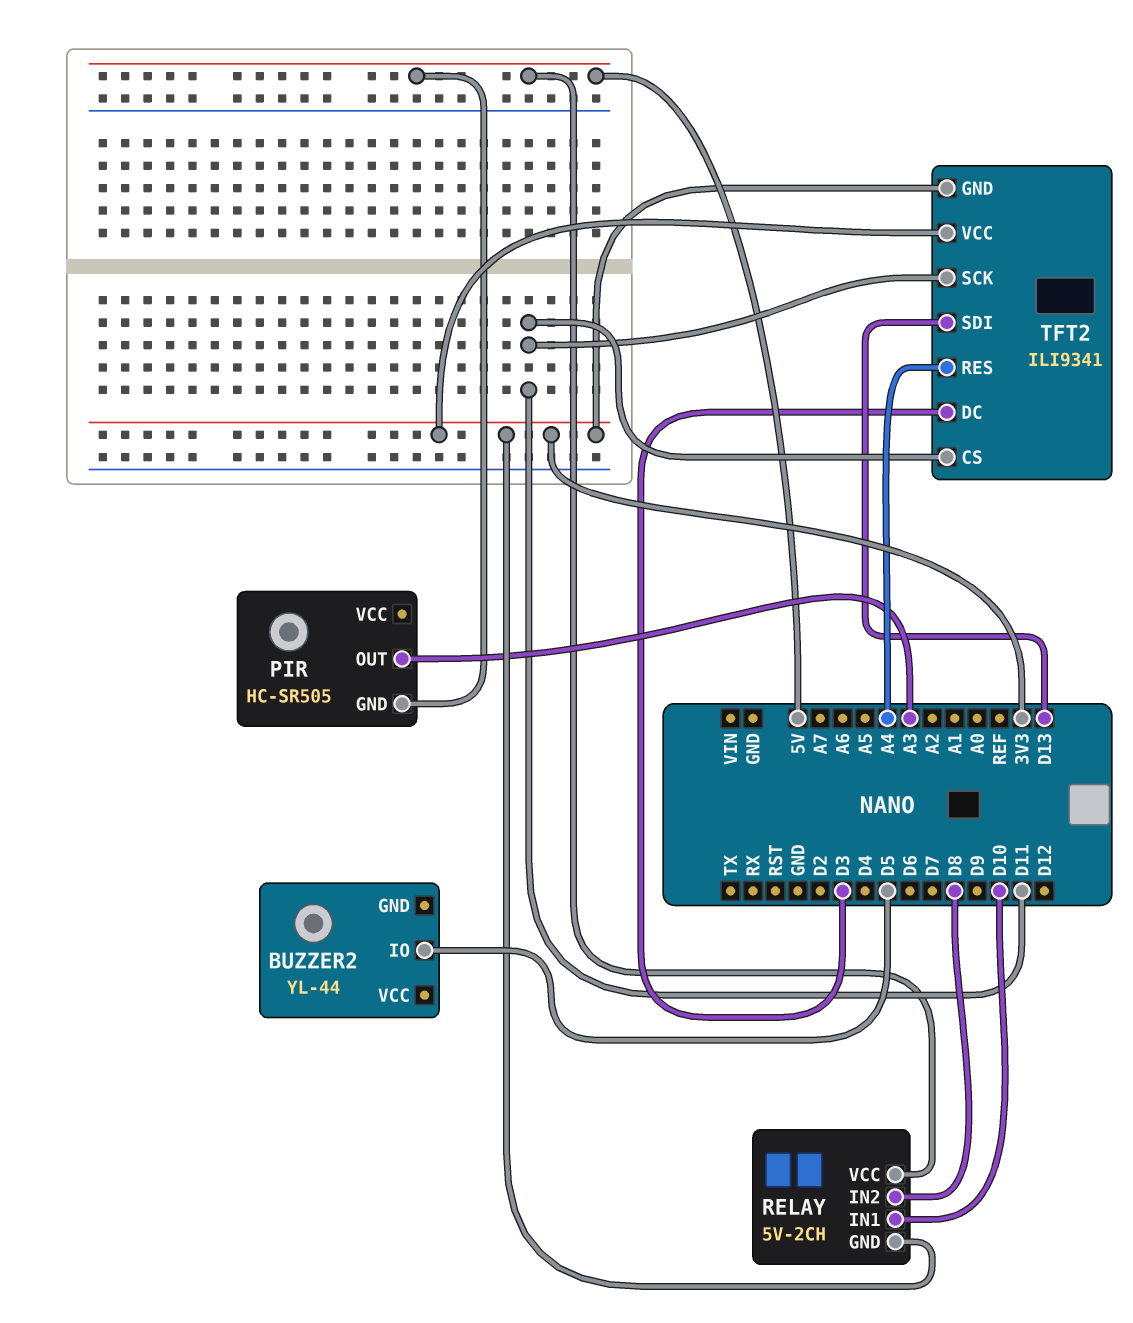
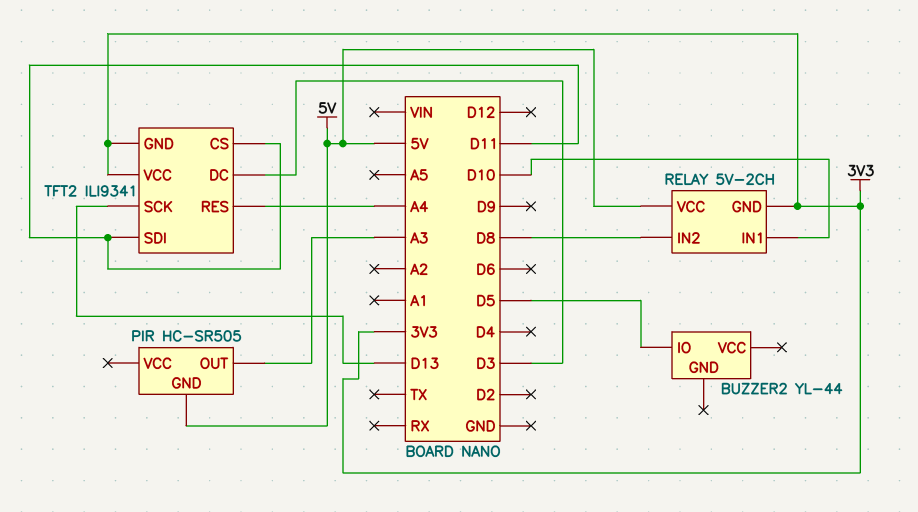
TFT2 pin SCK: D11 -> D13
TFT2 pin SDI: D13 -> D11

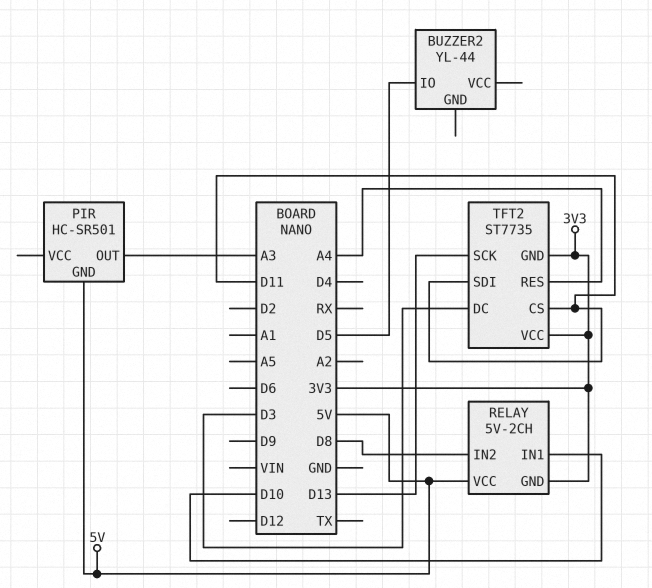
PIR: HC-SR505 -> HC-SR501
TFT2: ILI9341 -> ST7735

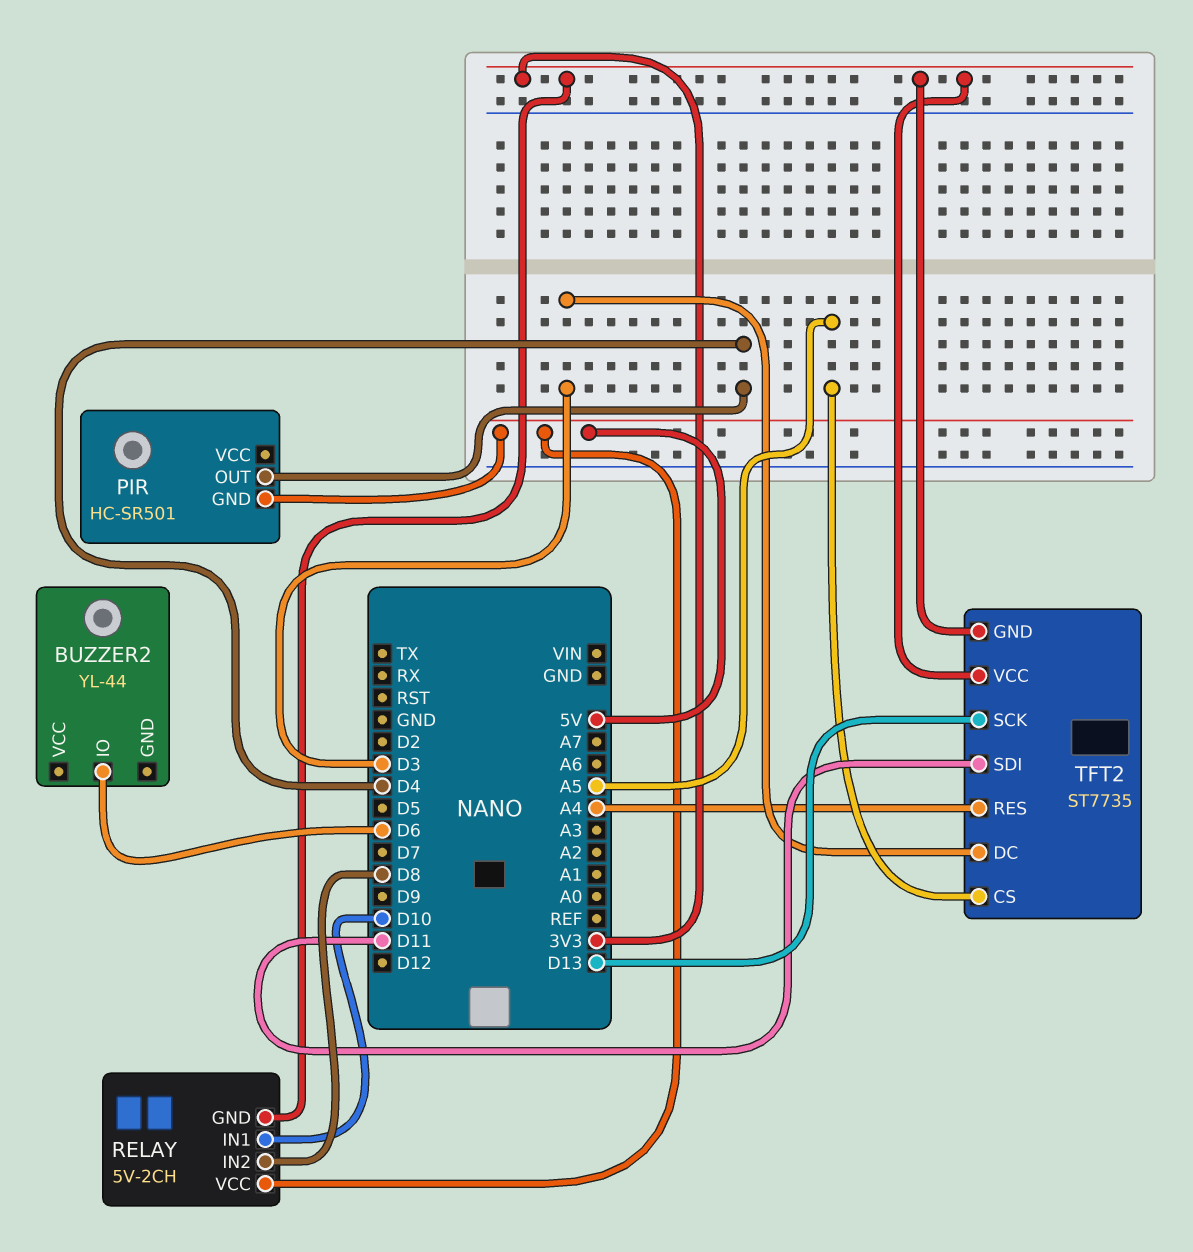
BUZZER2 pin IO: D5 -> D6
PIR pin OUT: A3 -> D4
TFT2 pin CS: D11 -> A5

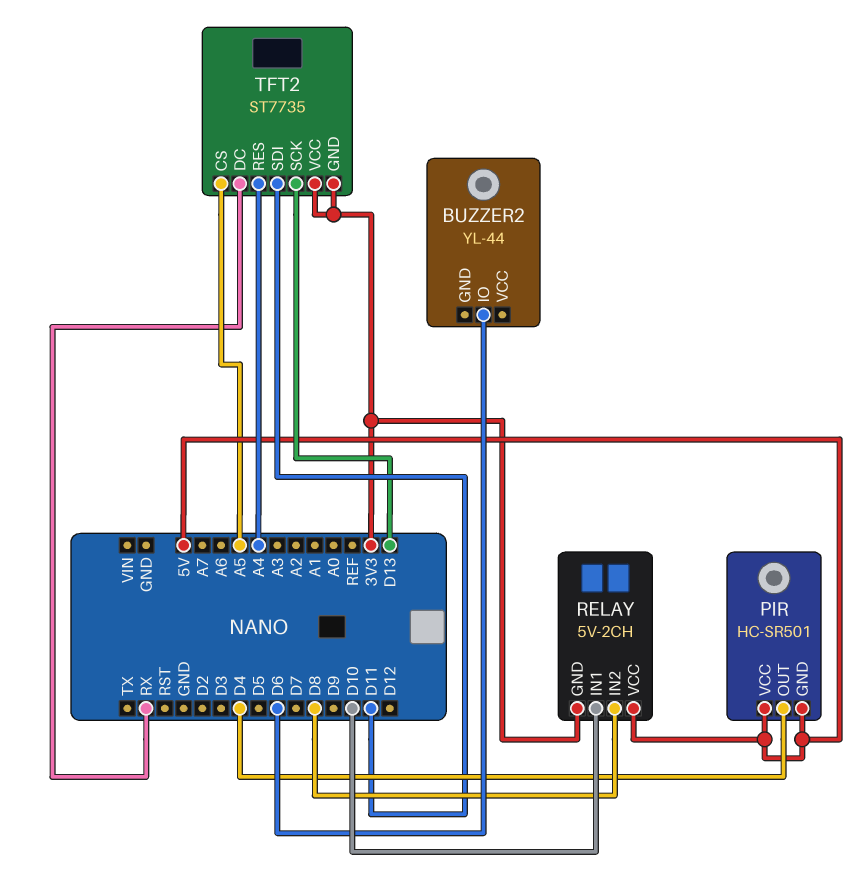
PIR pin VCC: none -> 5V
TFT2 pin DC: D3 -> RX

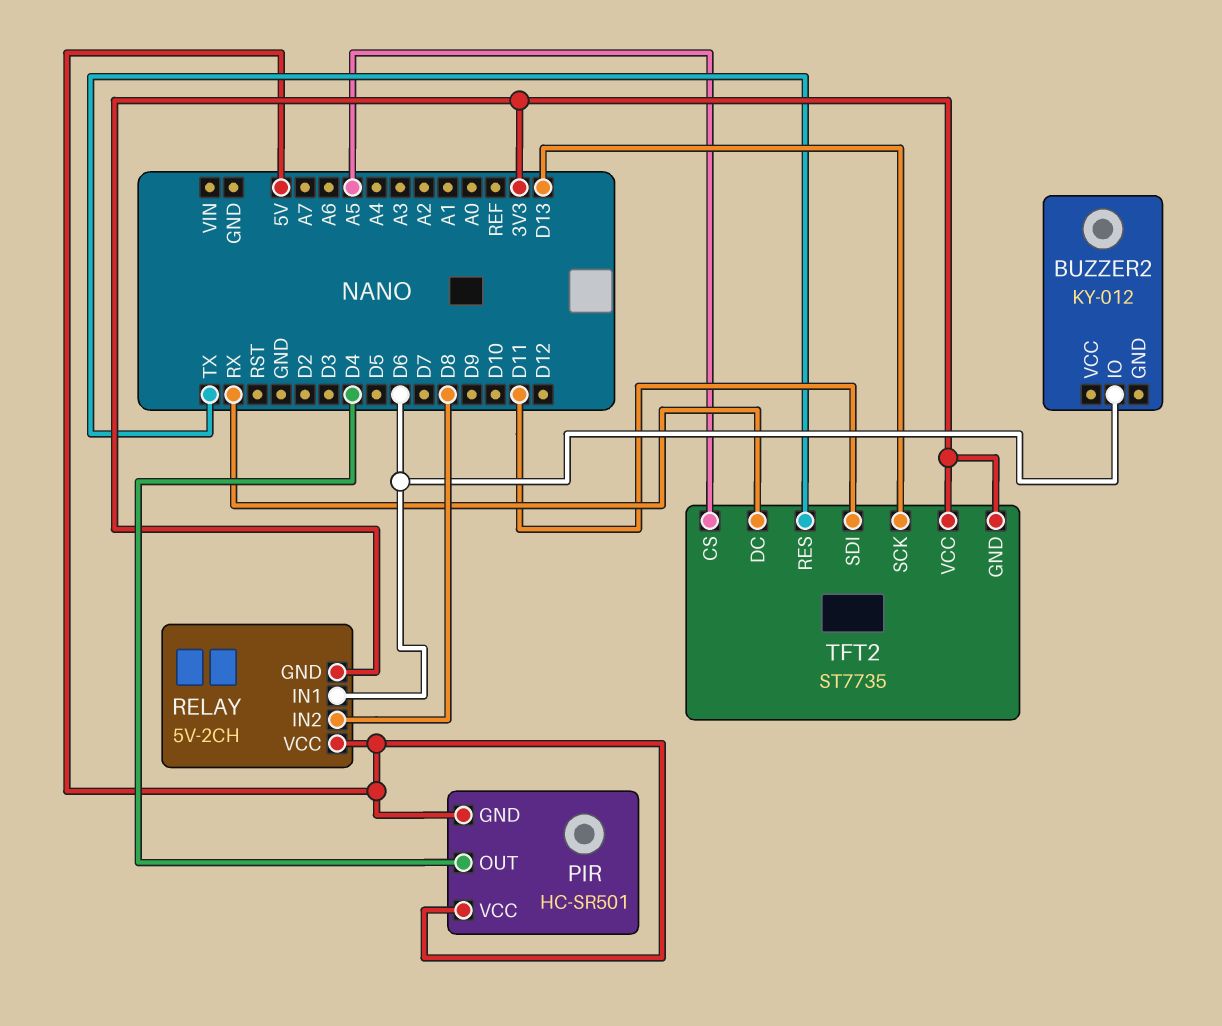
BUZZER2: YL-44 -> KY-012
RELAY pin IN1: D10 -> D6
TFT2 pin RES: A4 -> TX

